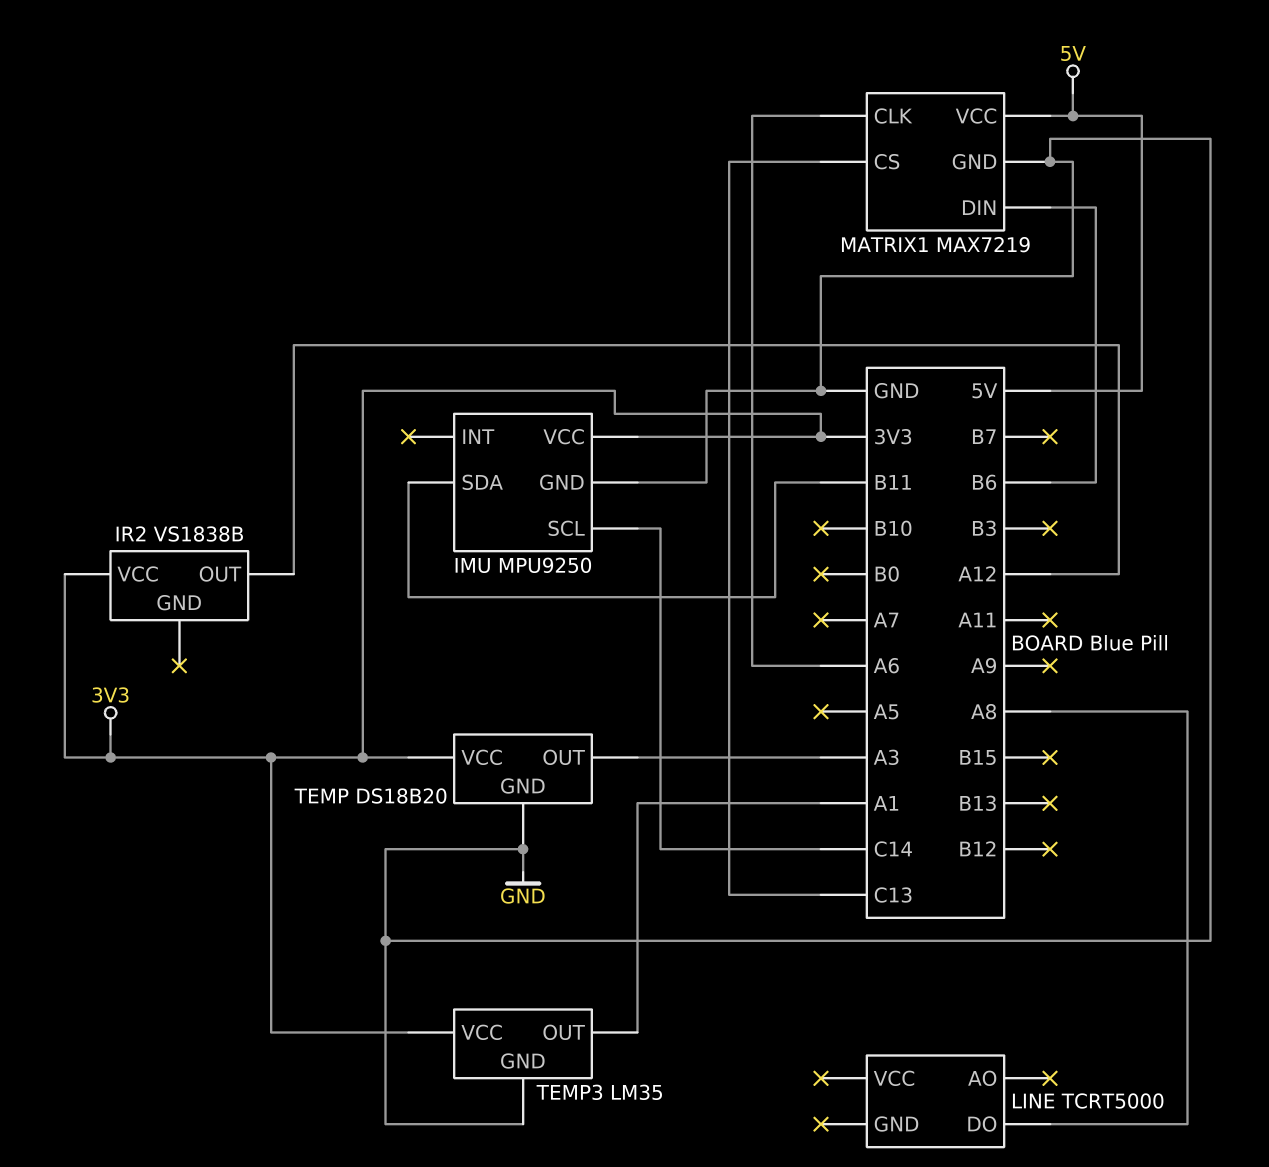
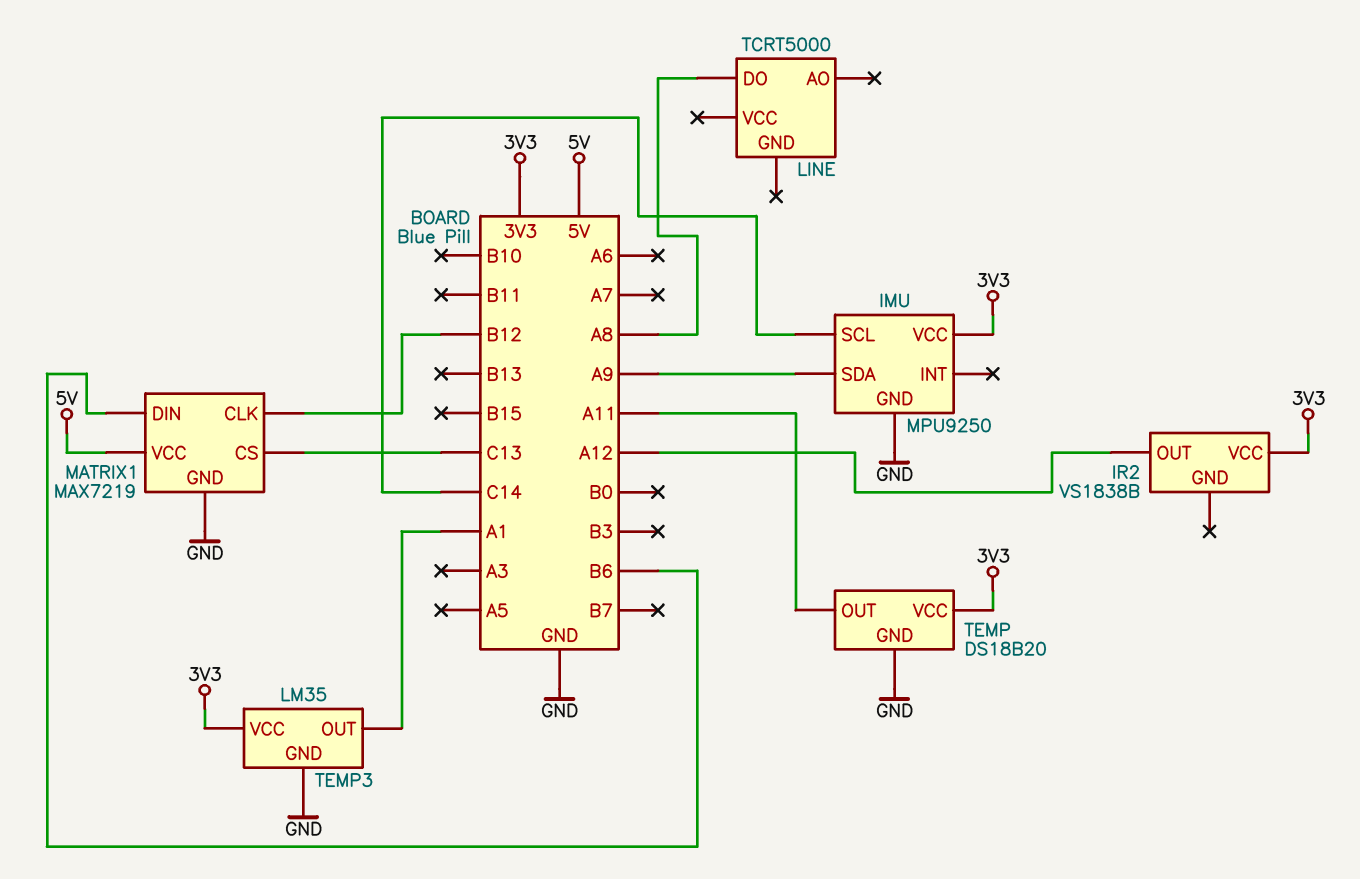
IMU pin SDA: B11 -> A9
MATRIX1 pin CLK: A6 -> B12
TEMP pin OUT: A3 -> A11

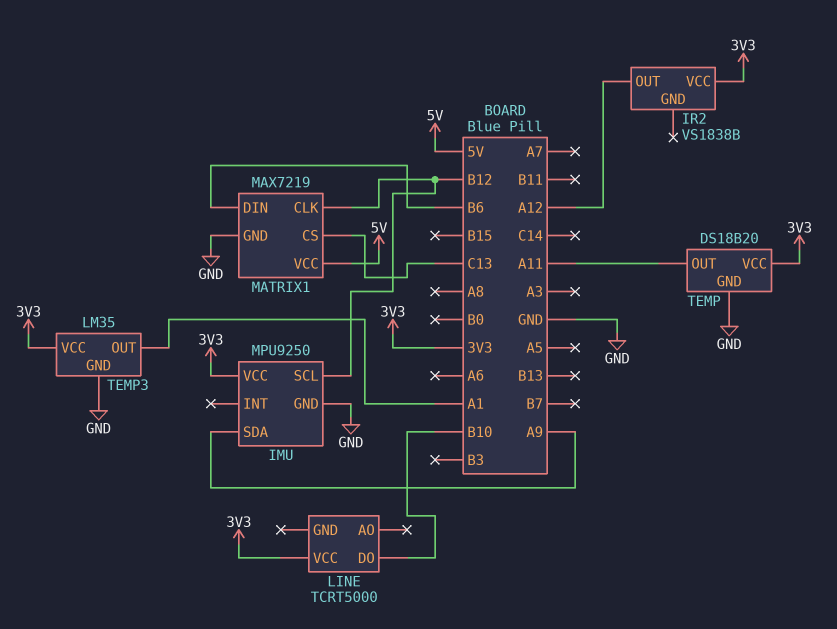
IMU pin SCL: C14 -> B12
LINE pin DO: A8 -> B10
LINE pin VCC: none -> 3V3

